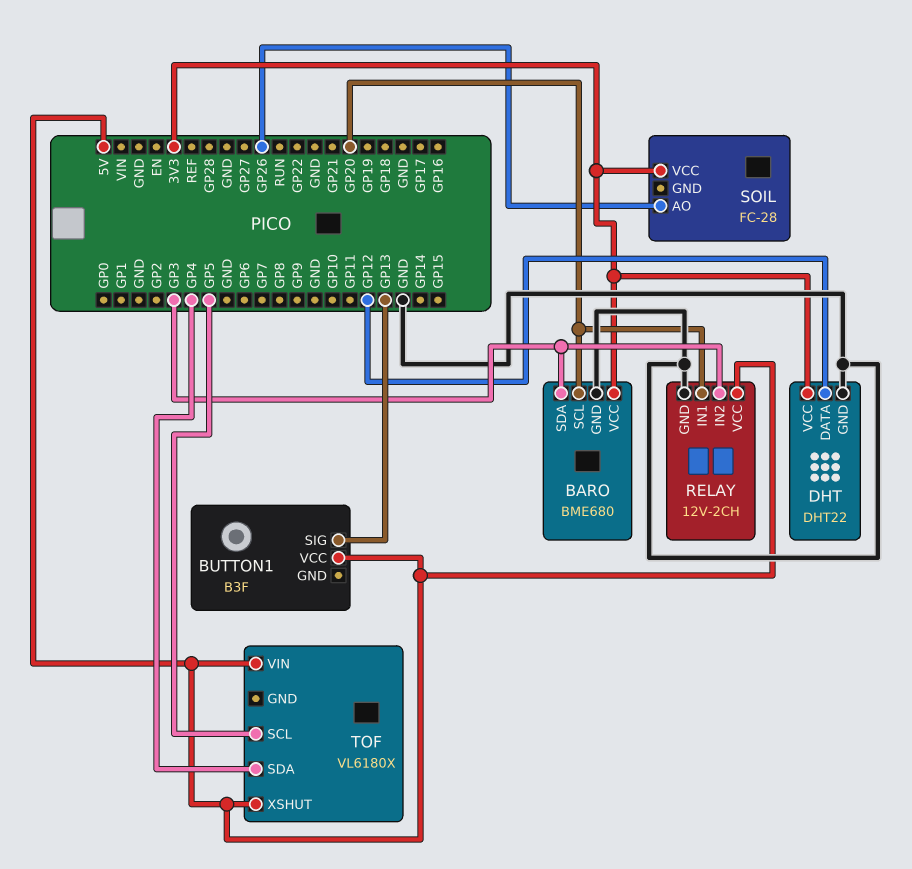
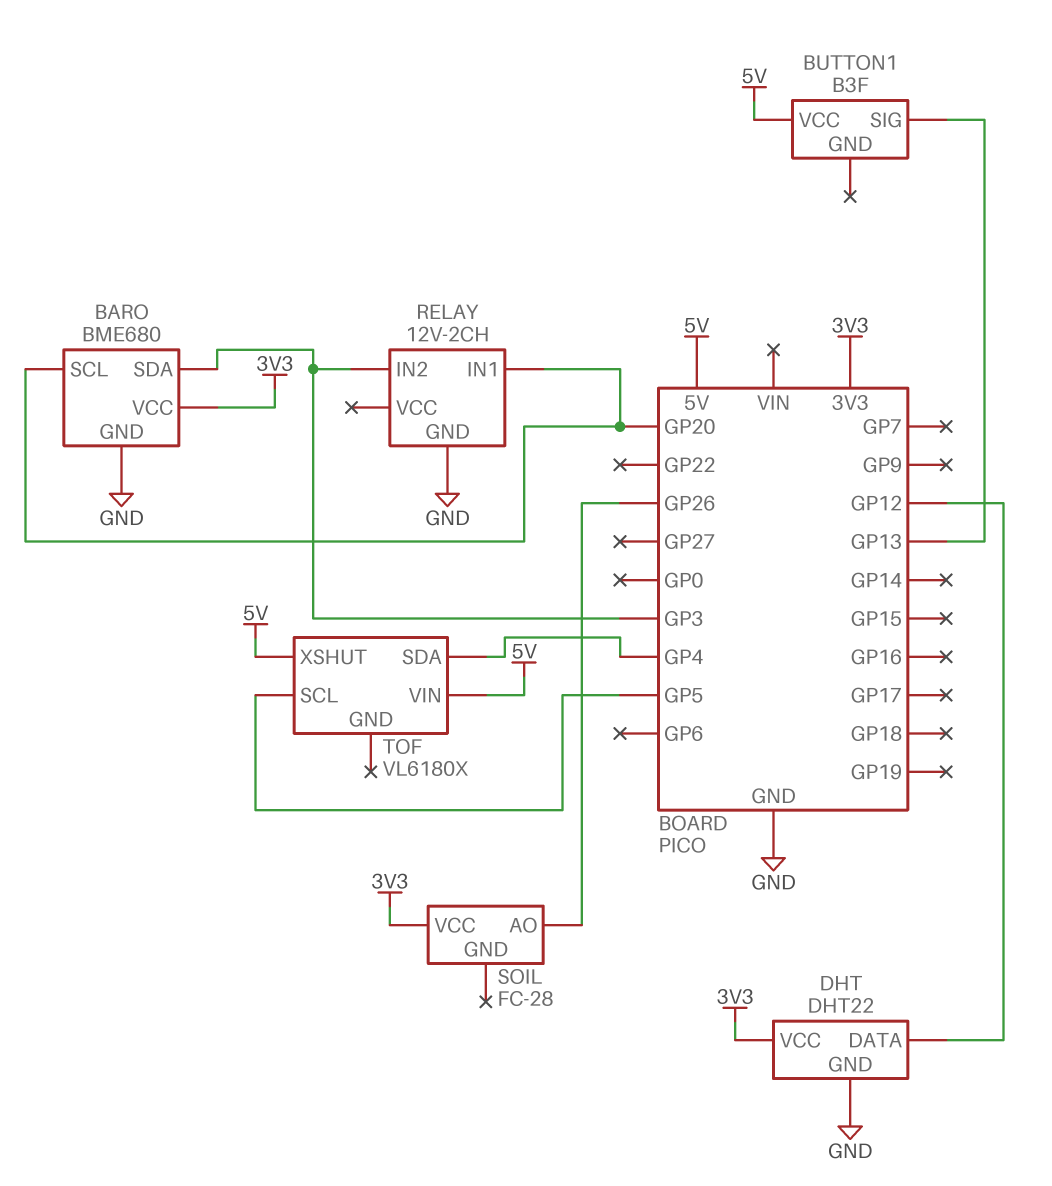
RELAY pin VCC: 5V -> none

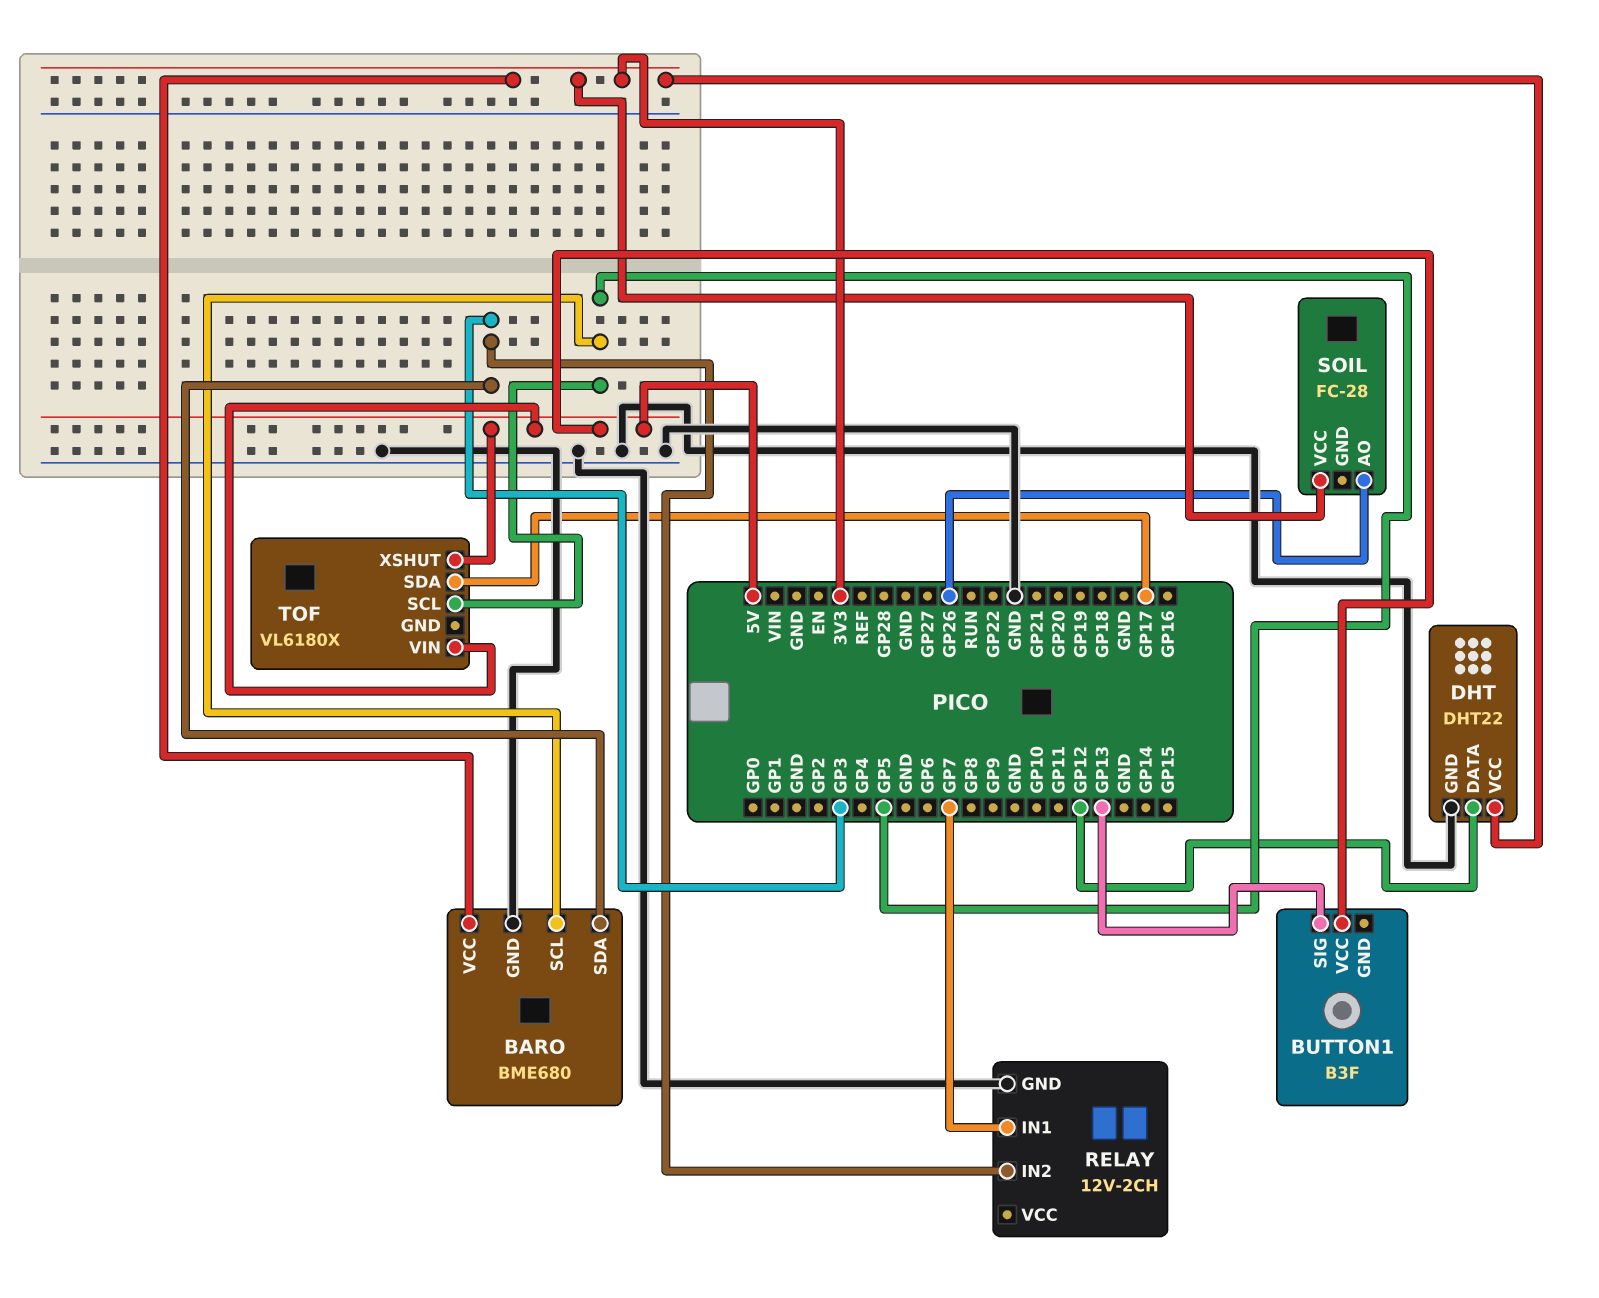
BARO pin SCL: GP20 -> GP5
RELAY pin IN1: GP20 -> GP7
TOF pin SDA: GP4 -> GP17

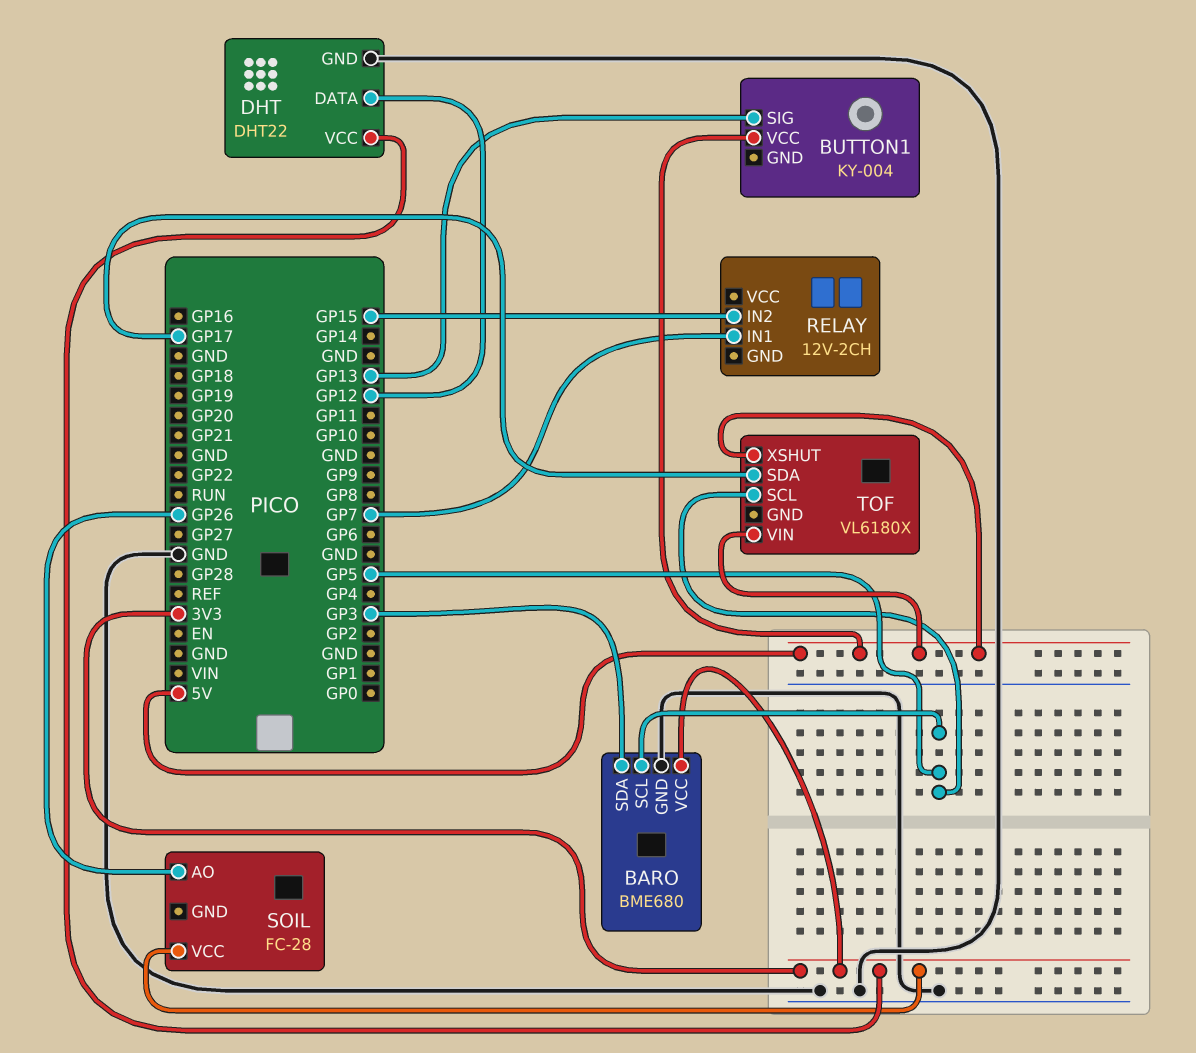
BUTTON1: B3F -> KY-004
RELAY pin GND: GND -> none
RELAY pin IN2: GP3 -> GP15

